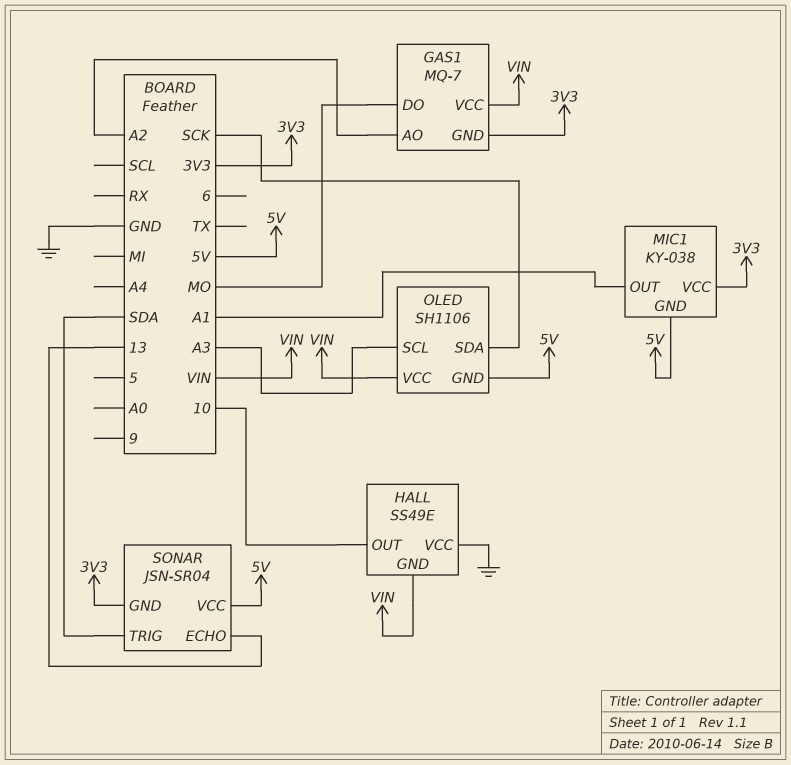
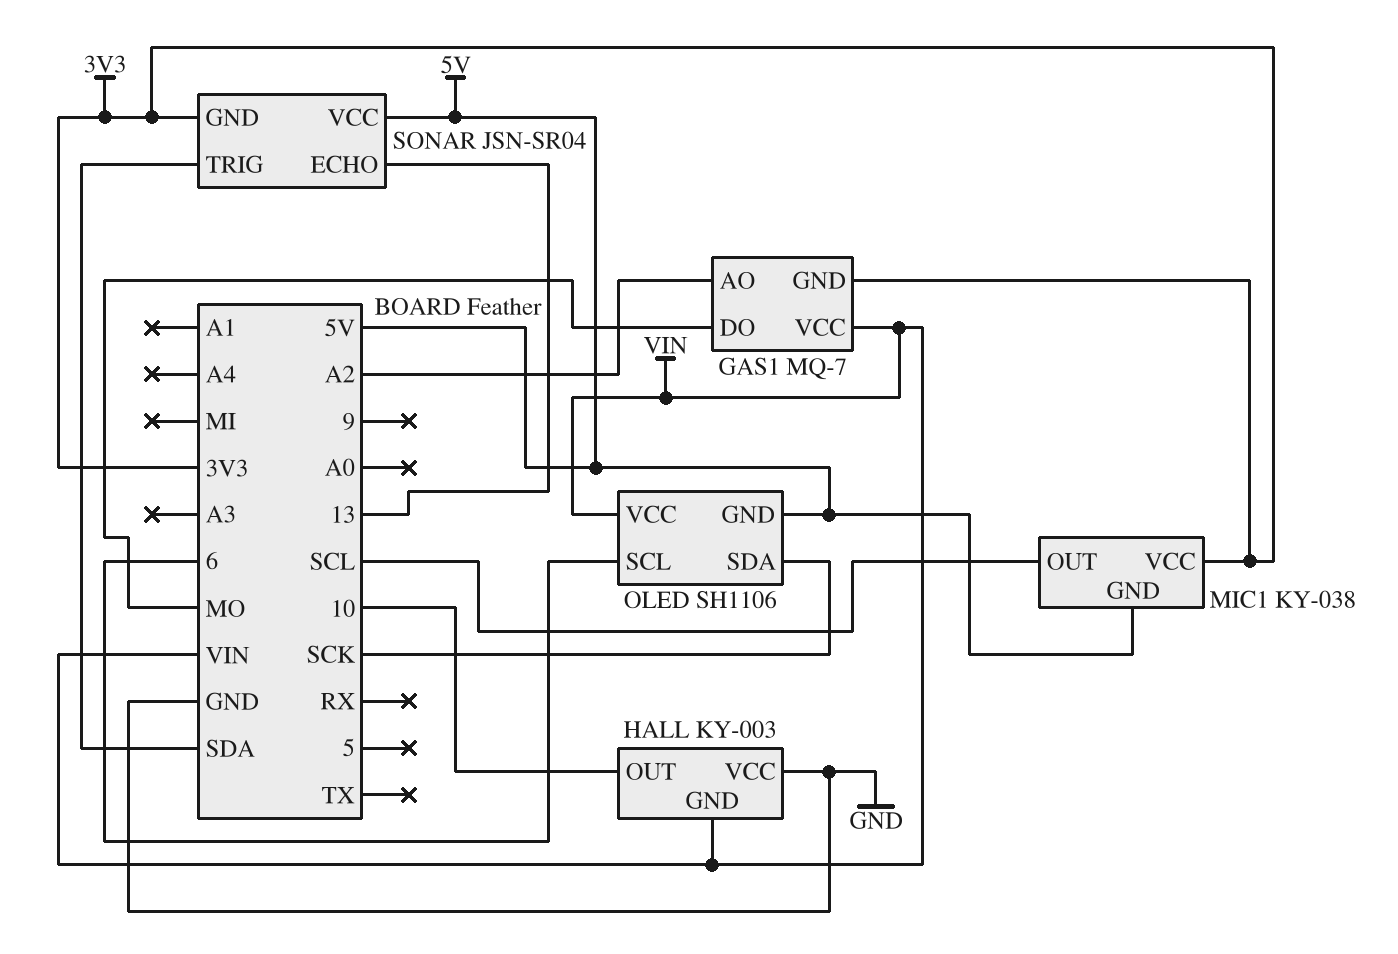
HALL: SS49E -> KY-003
MIC1 pin OUT: A1 -> SCL
OLED pin SCL: A3 -> 6

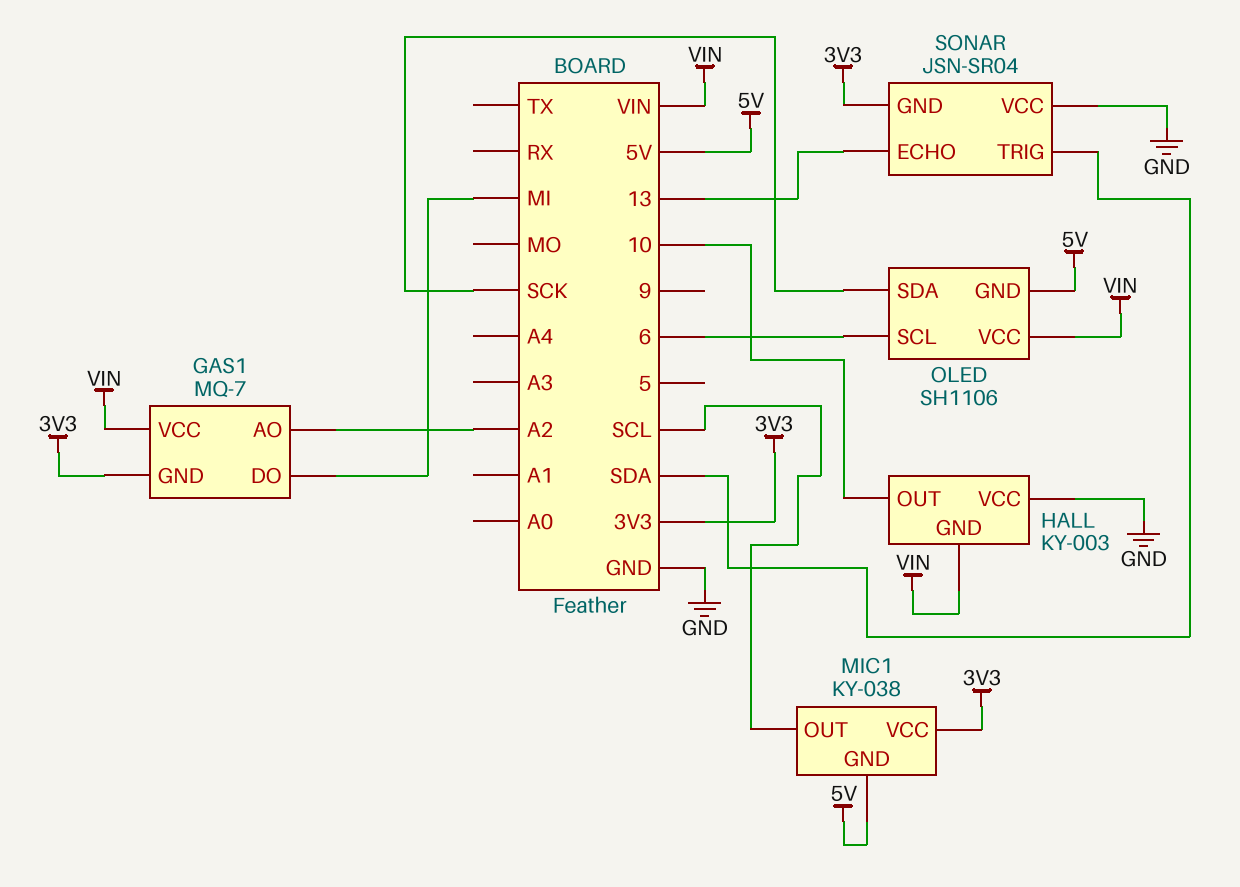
GAS1 pin DO: MO -> MI
SONAR pin VCC: 5V -> GND

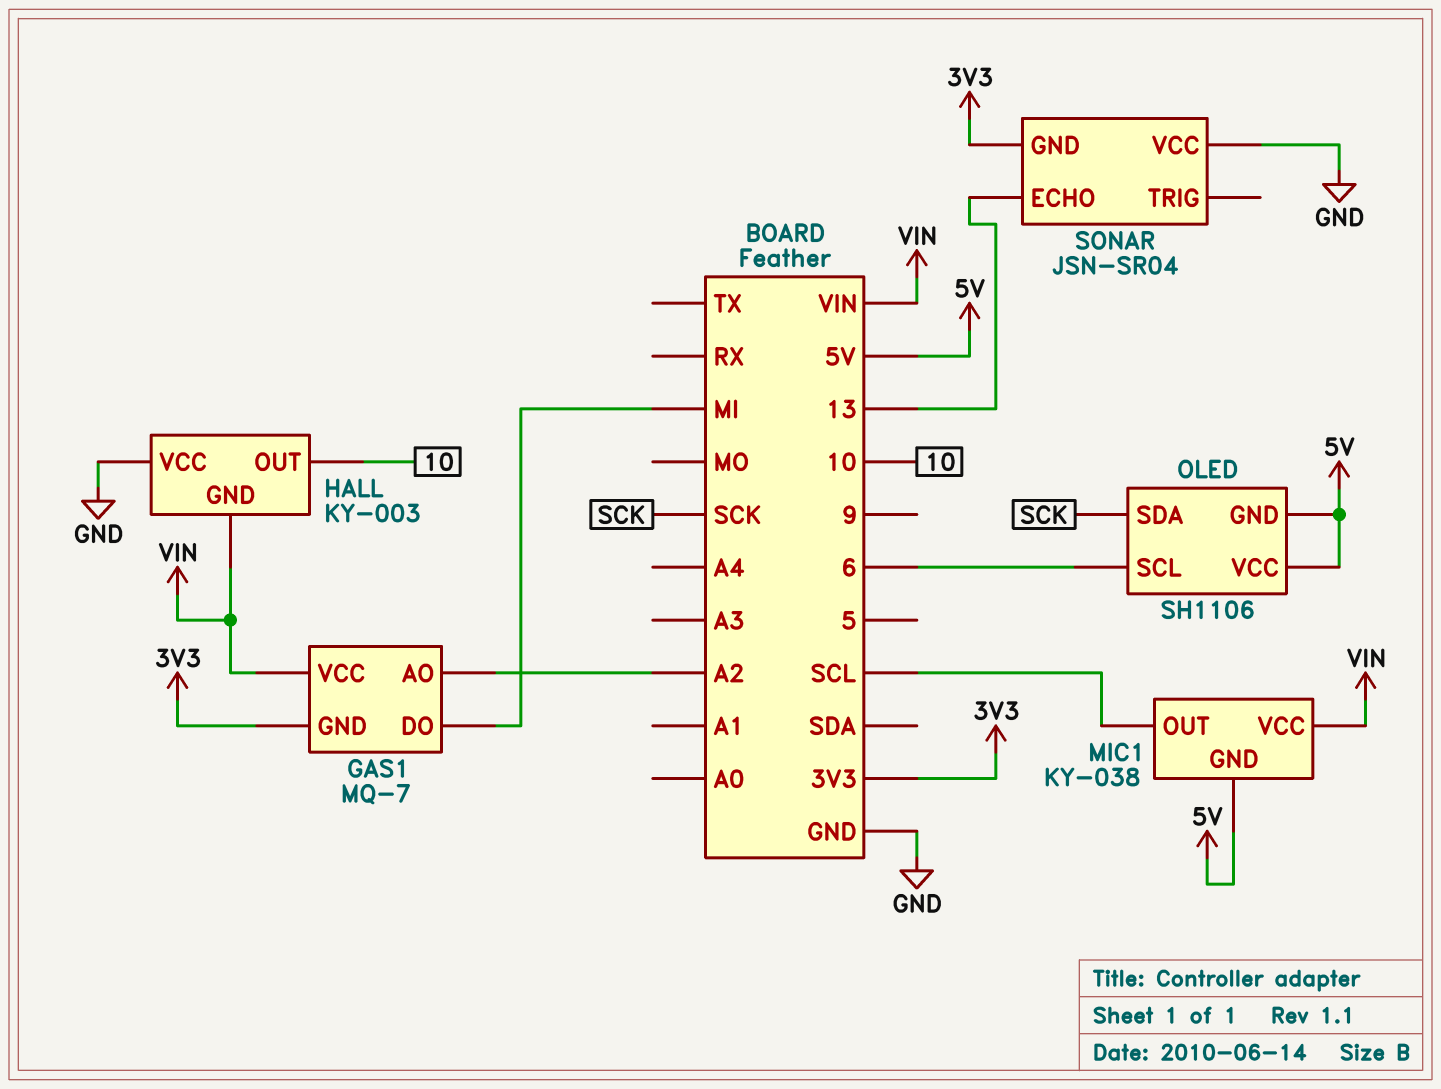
MIC1 pin VCC: 3V3 -> VIN
OLED pin VCC: VIN -> 5V
SONAR pin TRIG: SDA -> none

